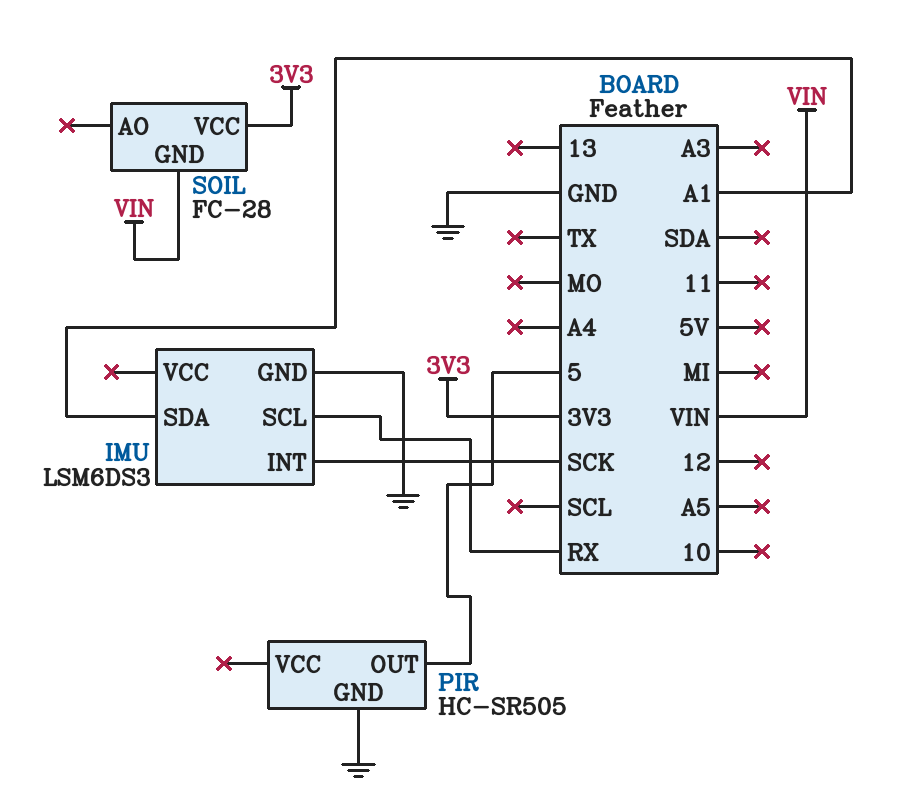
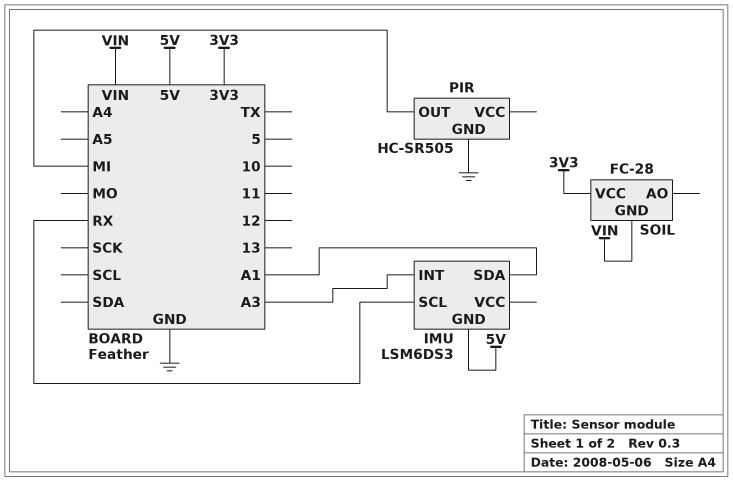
IMU pin GND: GND -> 5V
IMU pin INT: SCK -> A3
PIR pin OUT: 5 -> MI

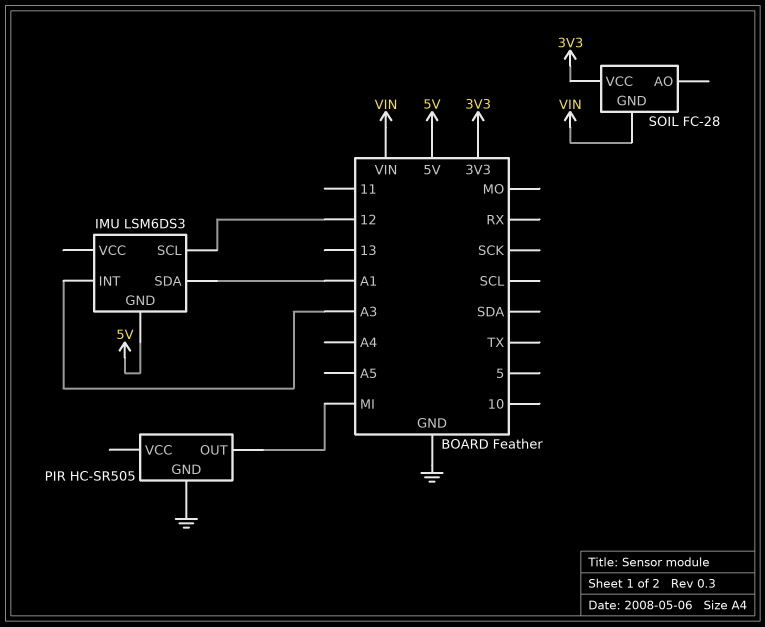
IMU pin SCL: RX -> 12

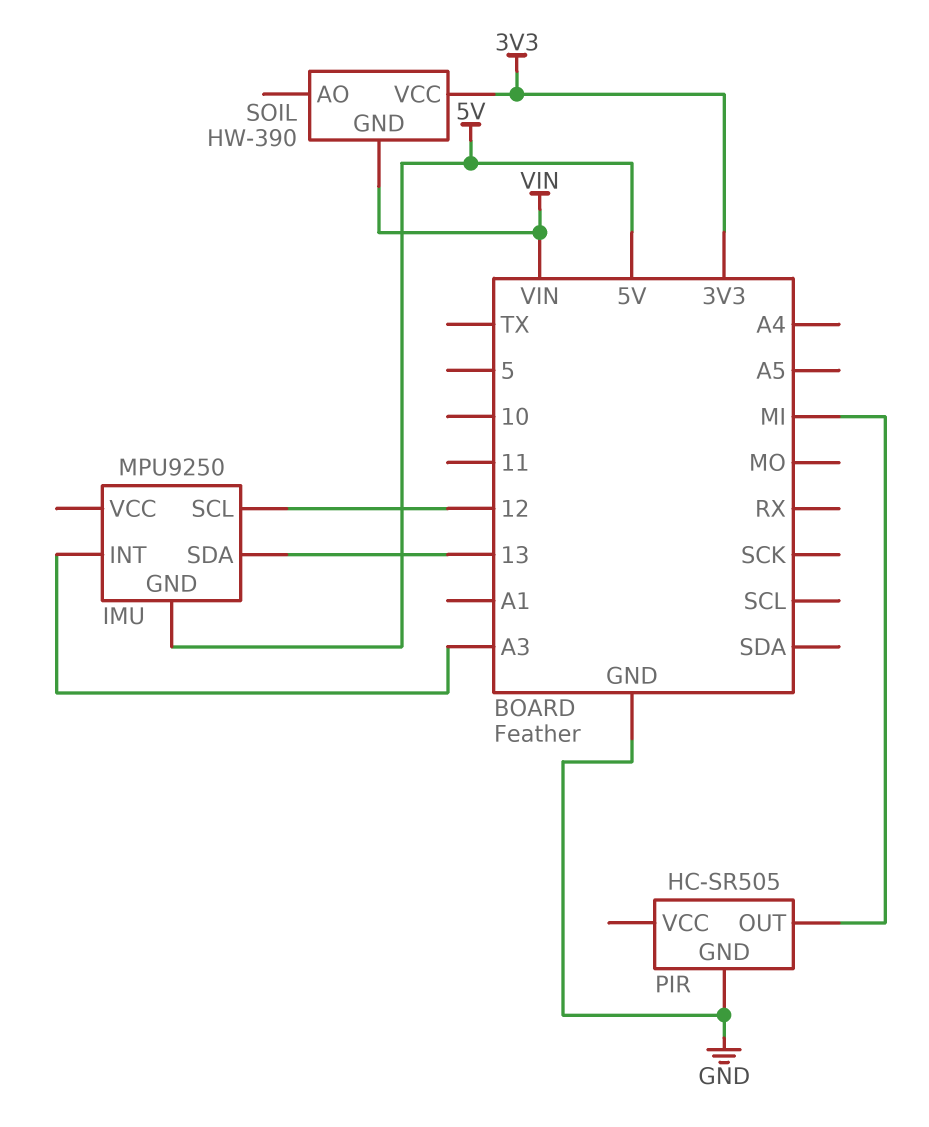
IMU: LSM6DS3 -> MPU9250
IMU pin SDA: A1 -> 13
SOIL: FC-28 -> HW-390

